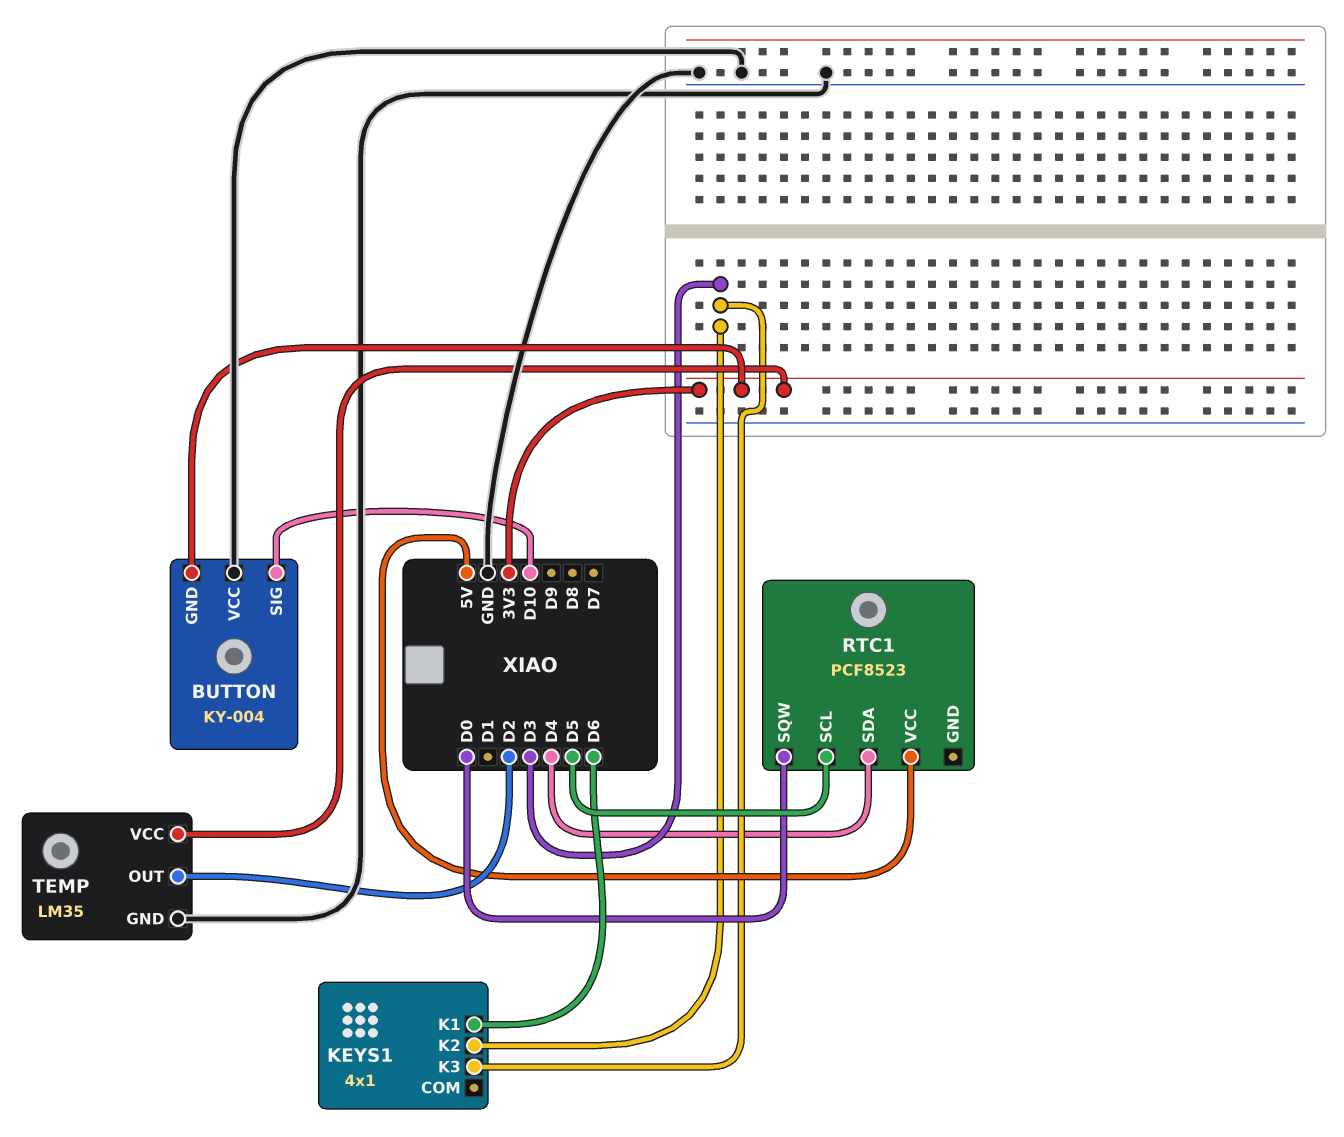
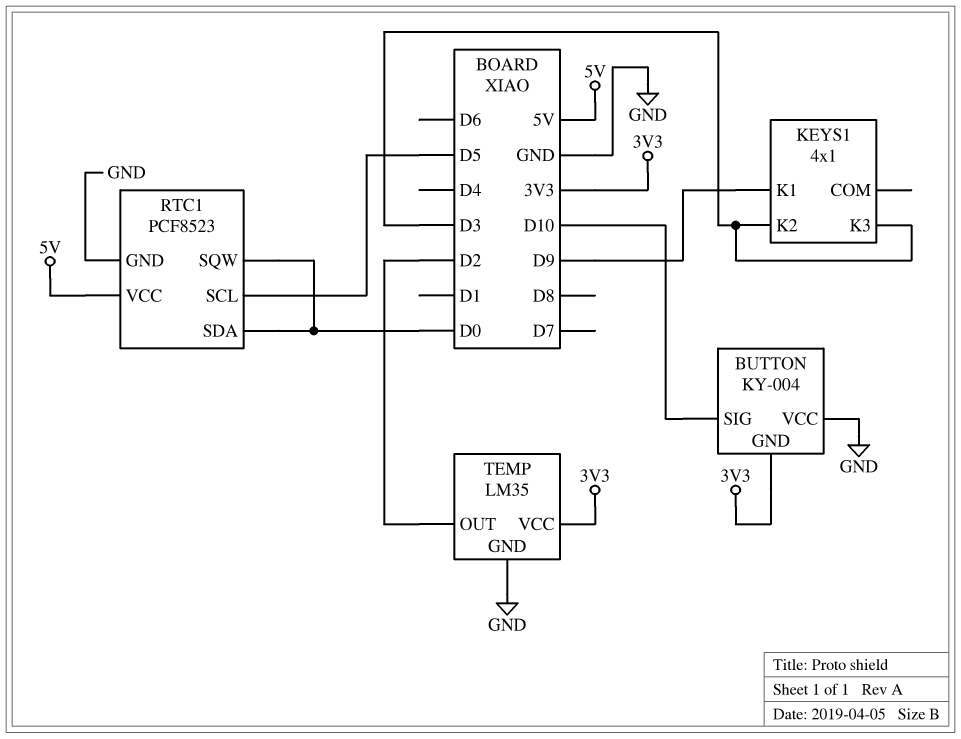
KEYS1 pin K1: D6 -> D9
RTC1 pin GND: none -> GND
RTC1 pin SDA: D4 -> D0

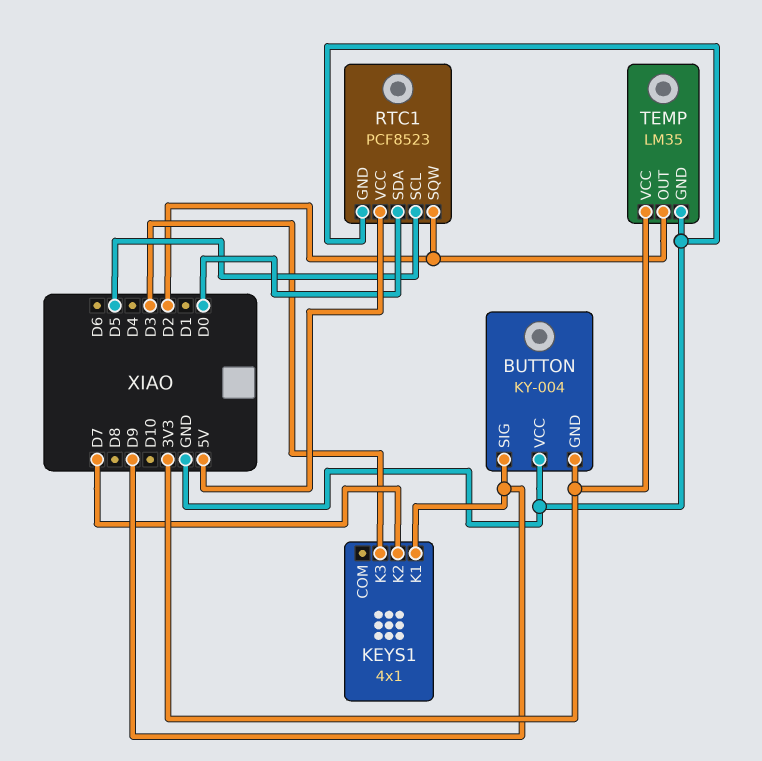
BUTTON pin SIG: D10 -> D9
KEYS1 pin K2: D3 -> D7
RTC1 pin SQW: D0 -> D2

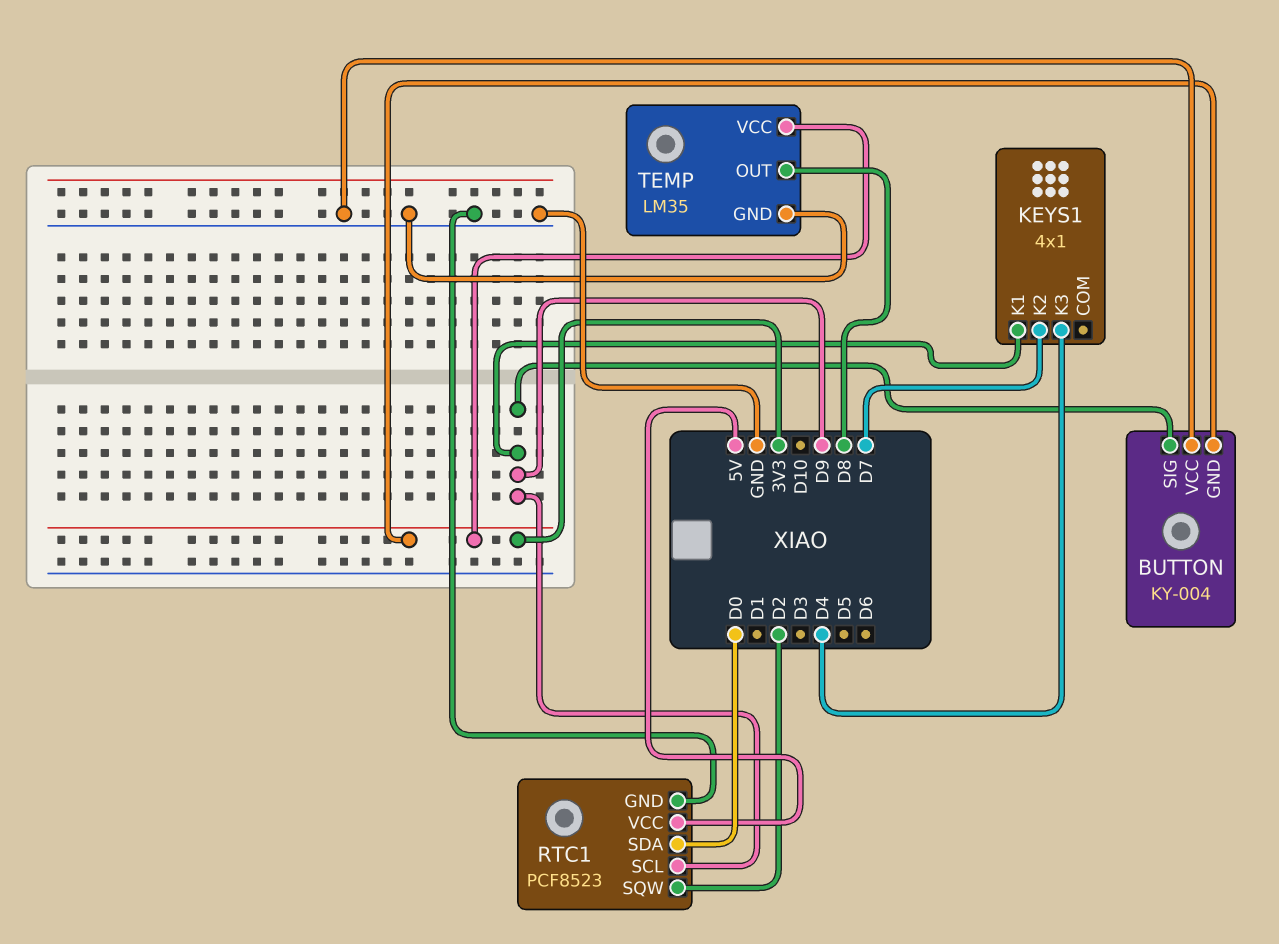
KEYS1 pin K3: D3 -> D4
RTC1 pin SCL: D5 -> D9
TEMP pin OUT: D2 -> D8

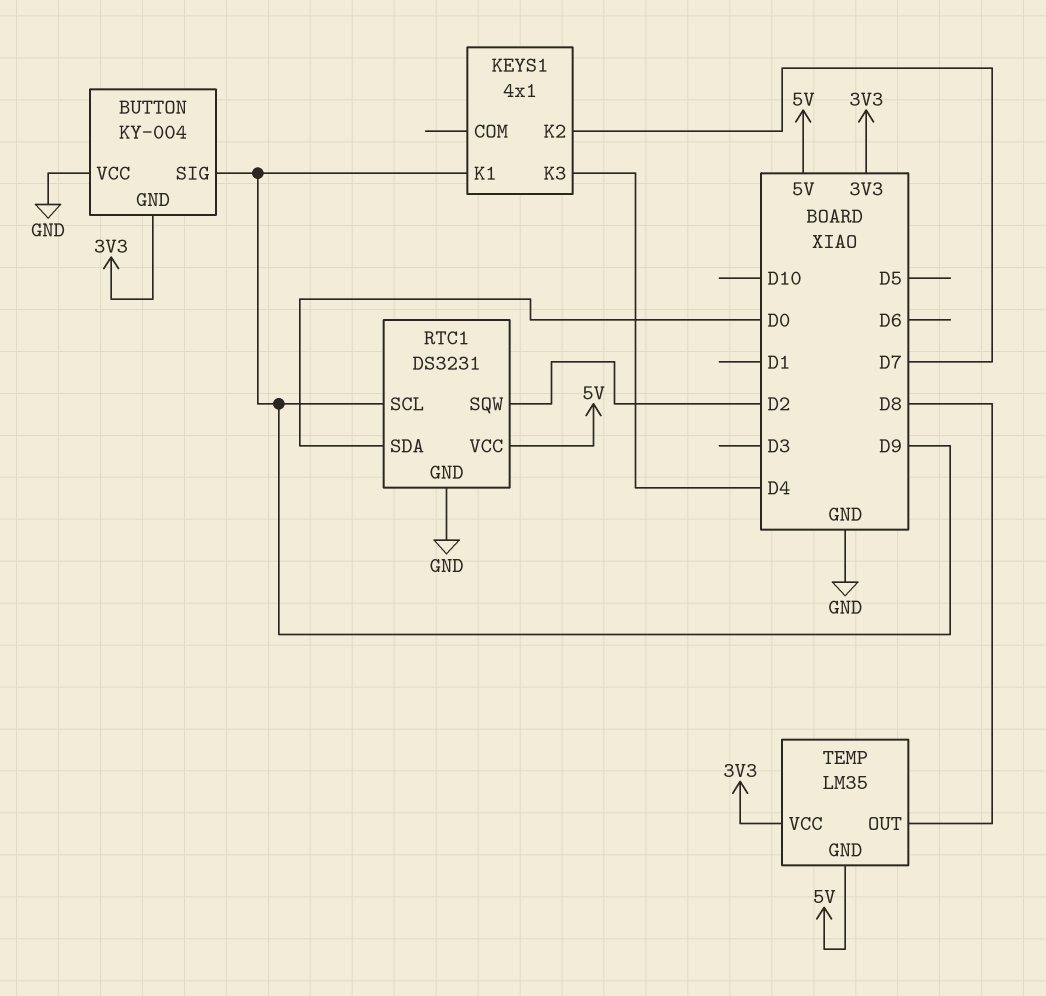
RTC1: PCF8523 -> DS3231
TEMP pin GND: GND -> 5V

